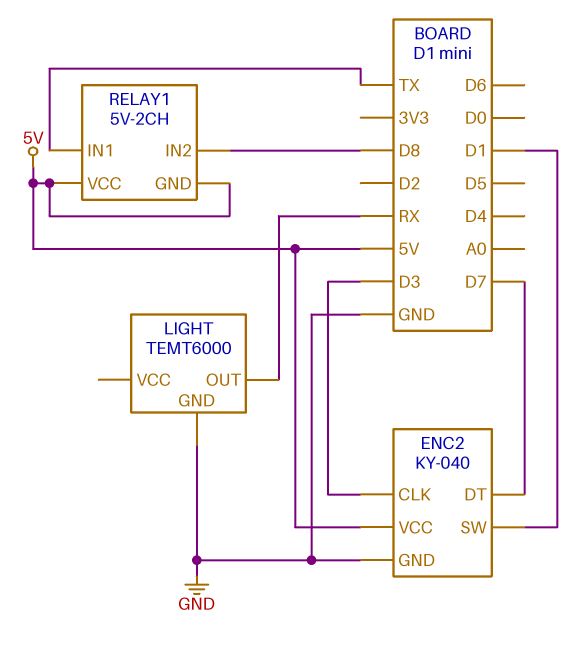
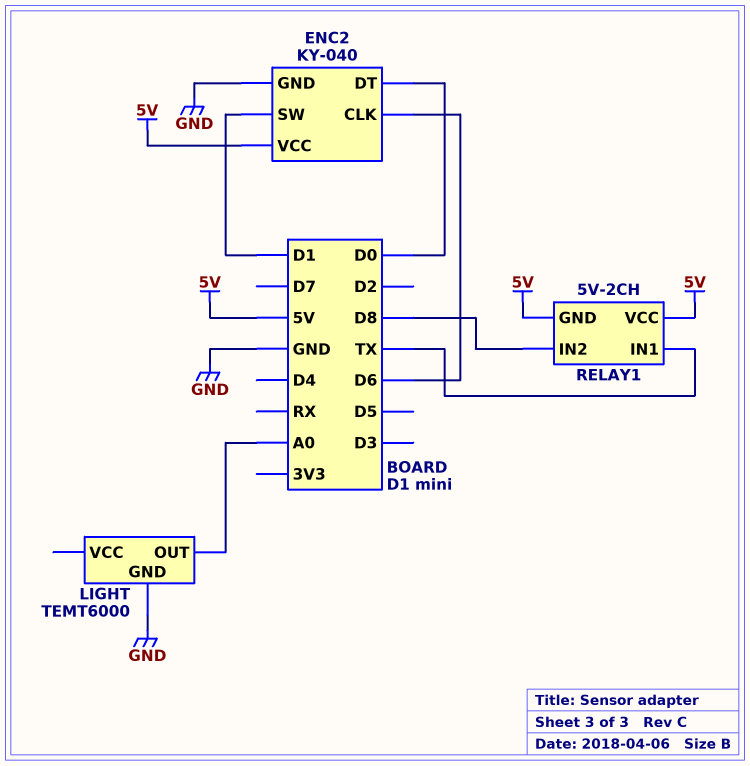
ENC2 pin CLK: D3 -> D6
ENC2 pin DT: D7 -> D0
LIGHT pin OUT: RX -> A0

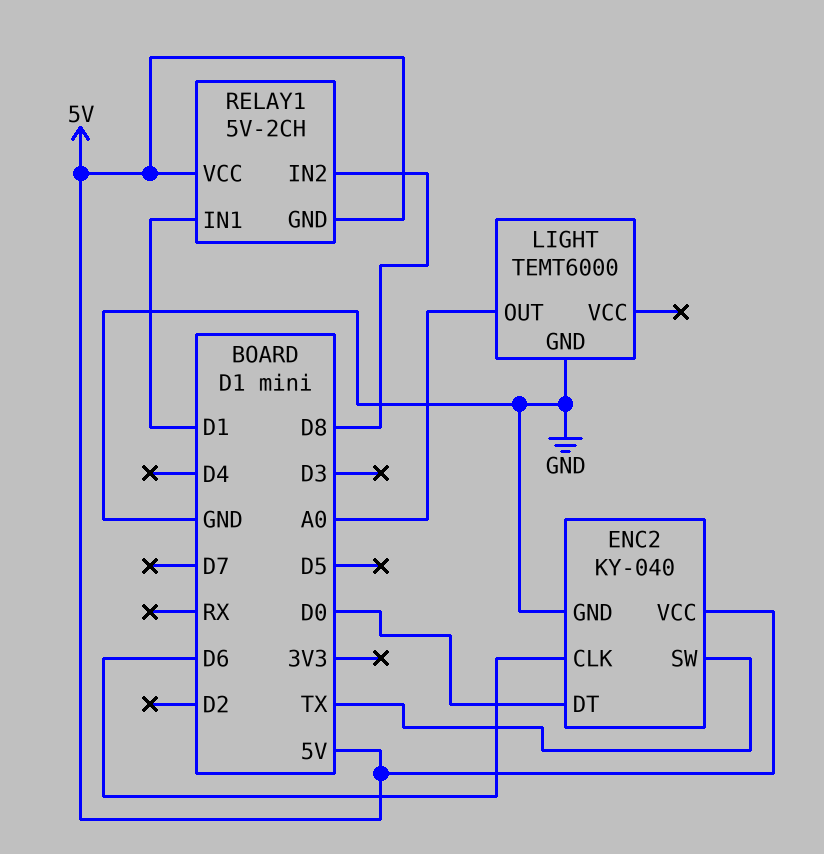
ENC2 pin SW: D1 -> TX
RELAY1 pin IN1: TX -> D1

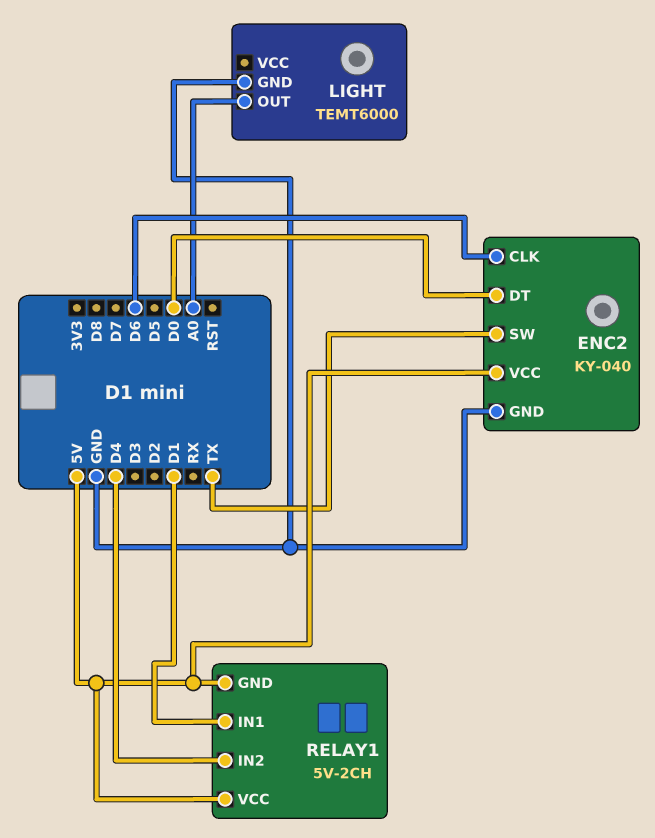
RELAY1 pin IN2: D8 -> D4

